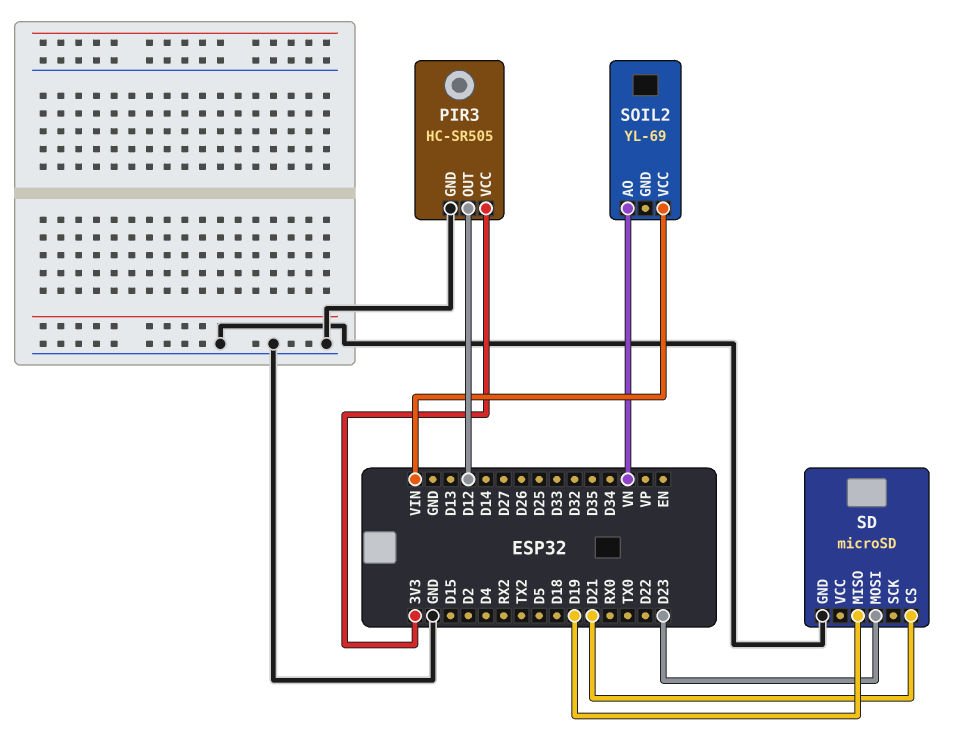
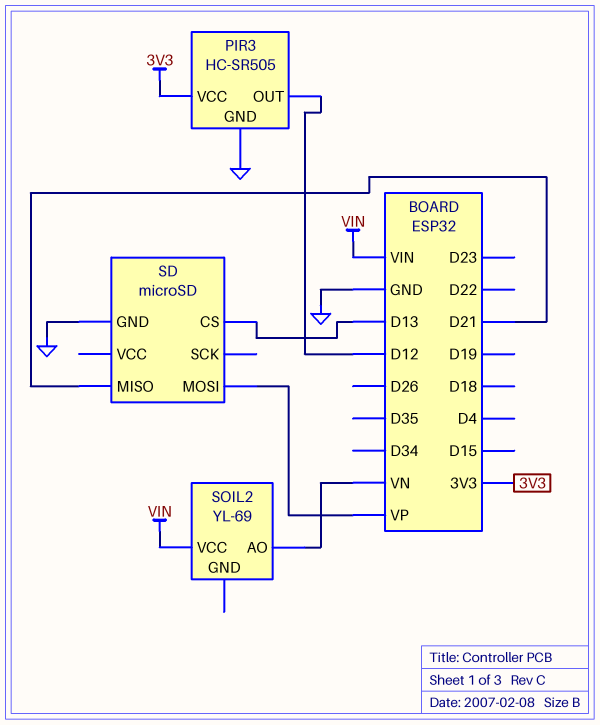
SD pin CS: D21 -> D13
SD pin MISO: D19 -> D21
SD pin MOSI: D23 -> VP

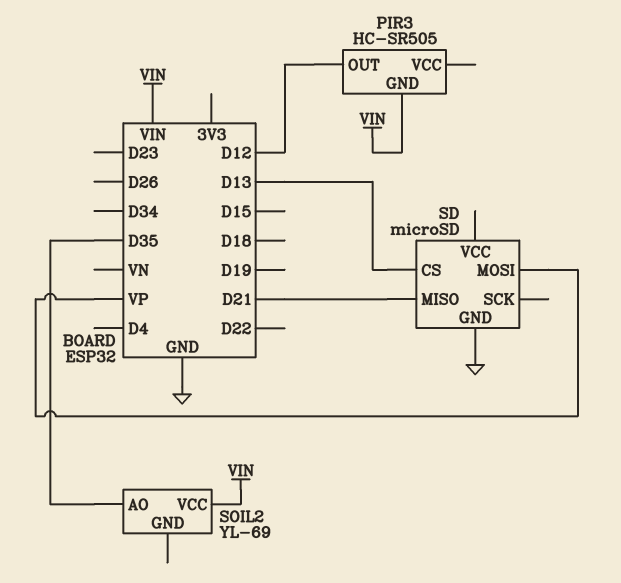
PIR3 pin GND: GND -> VIN
PIR3 pin VCC: 3V3 -> none
SOIL2 pin AO: VN -> D35

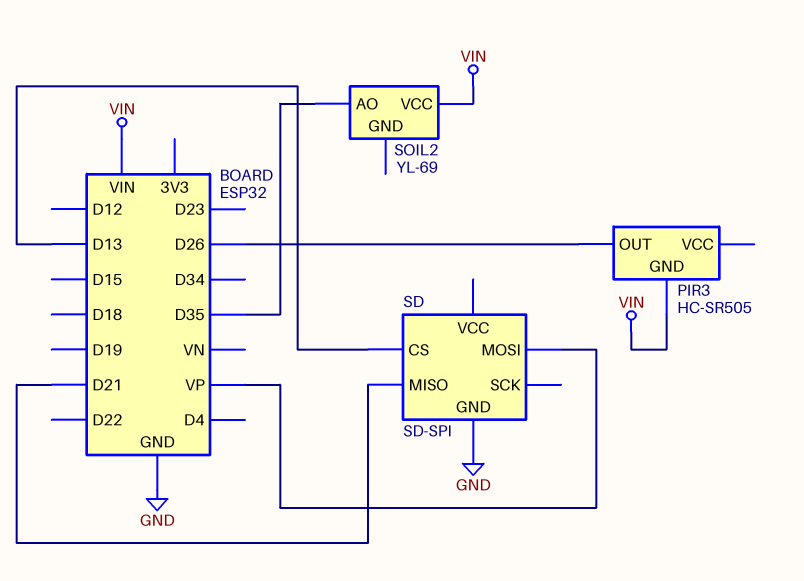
PIR3 pin OUT: D12 -> D26
SD: microSD -> SD-SPI

